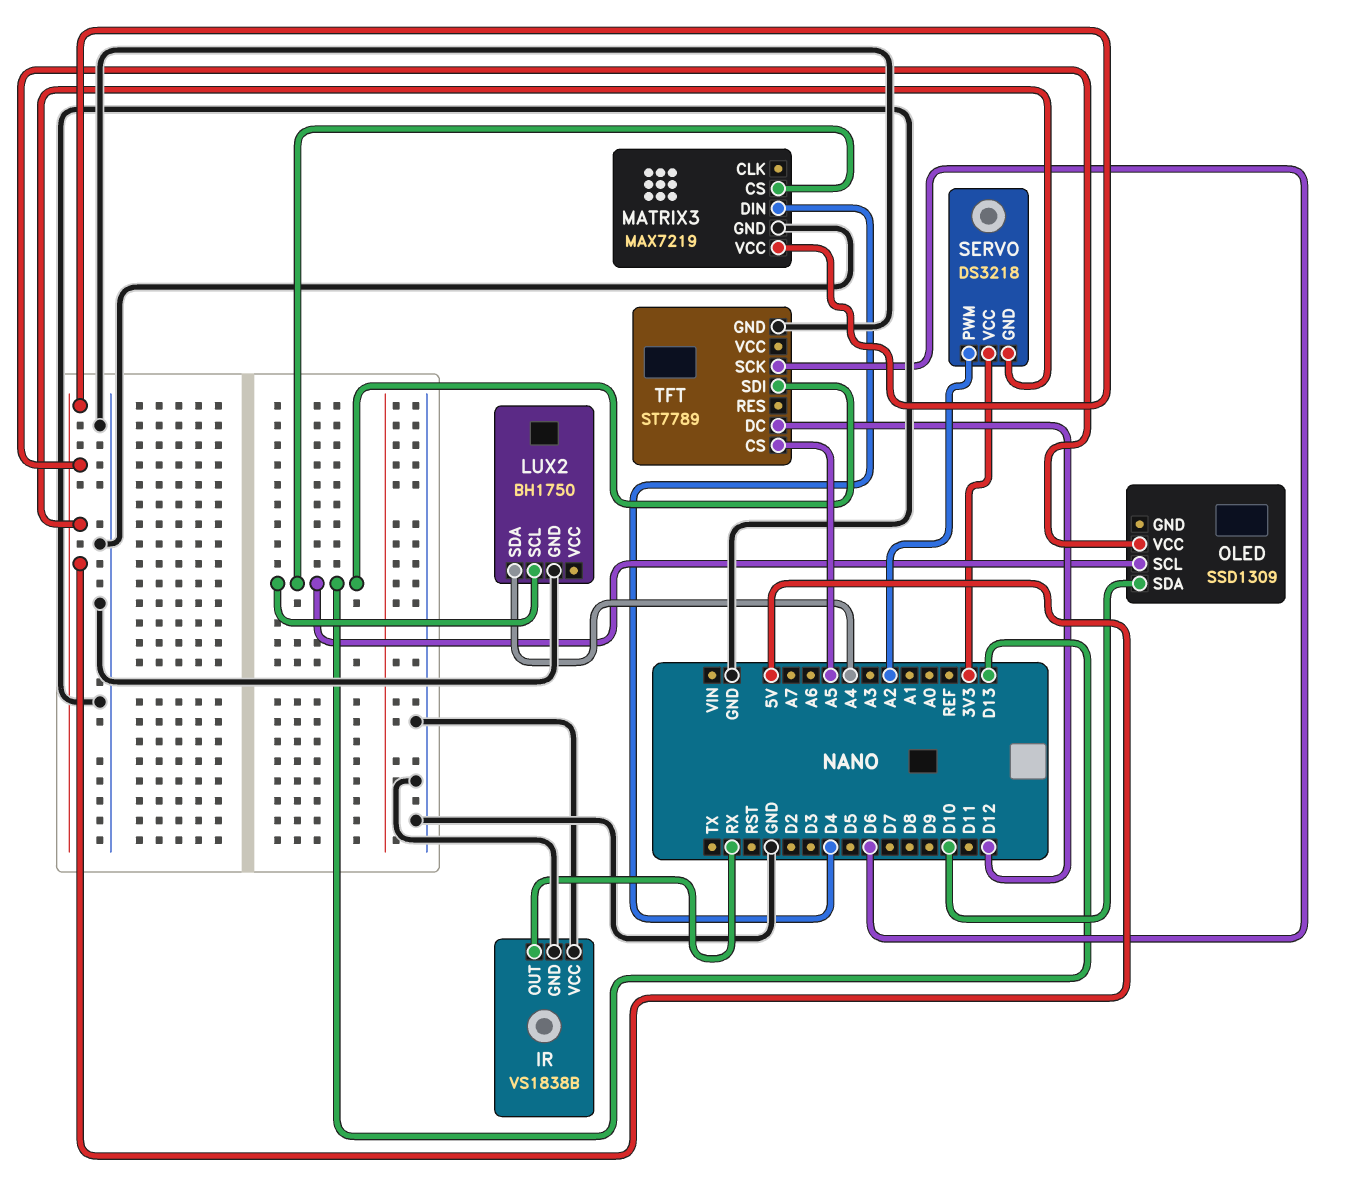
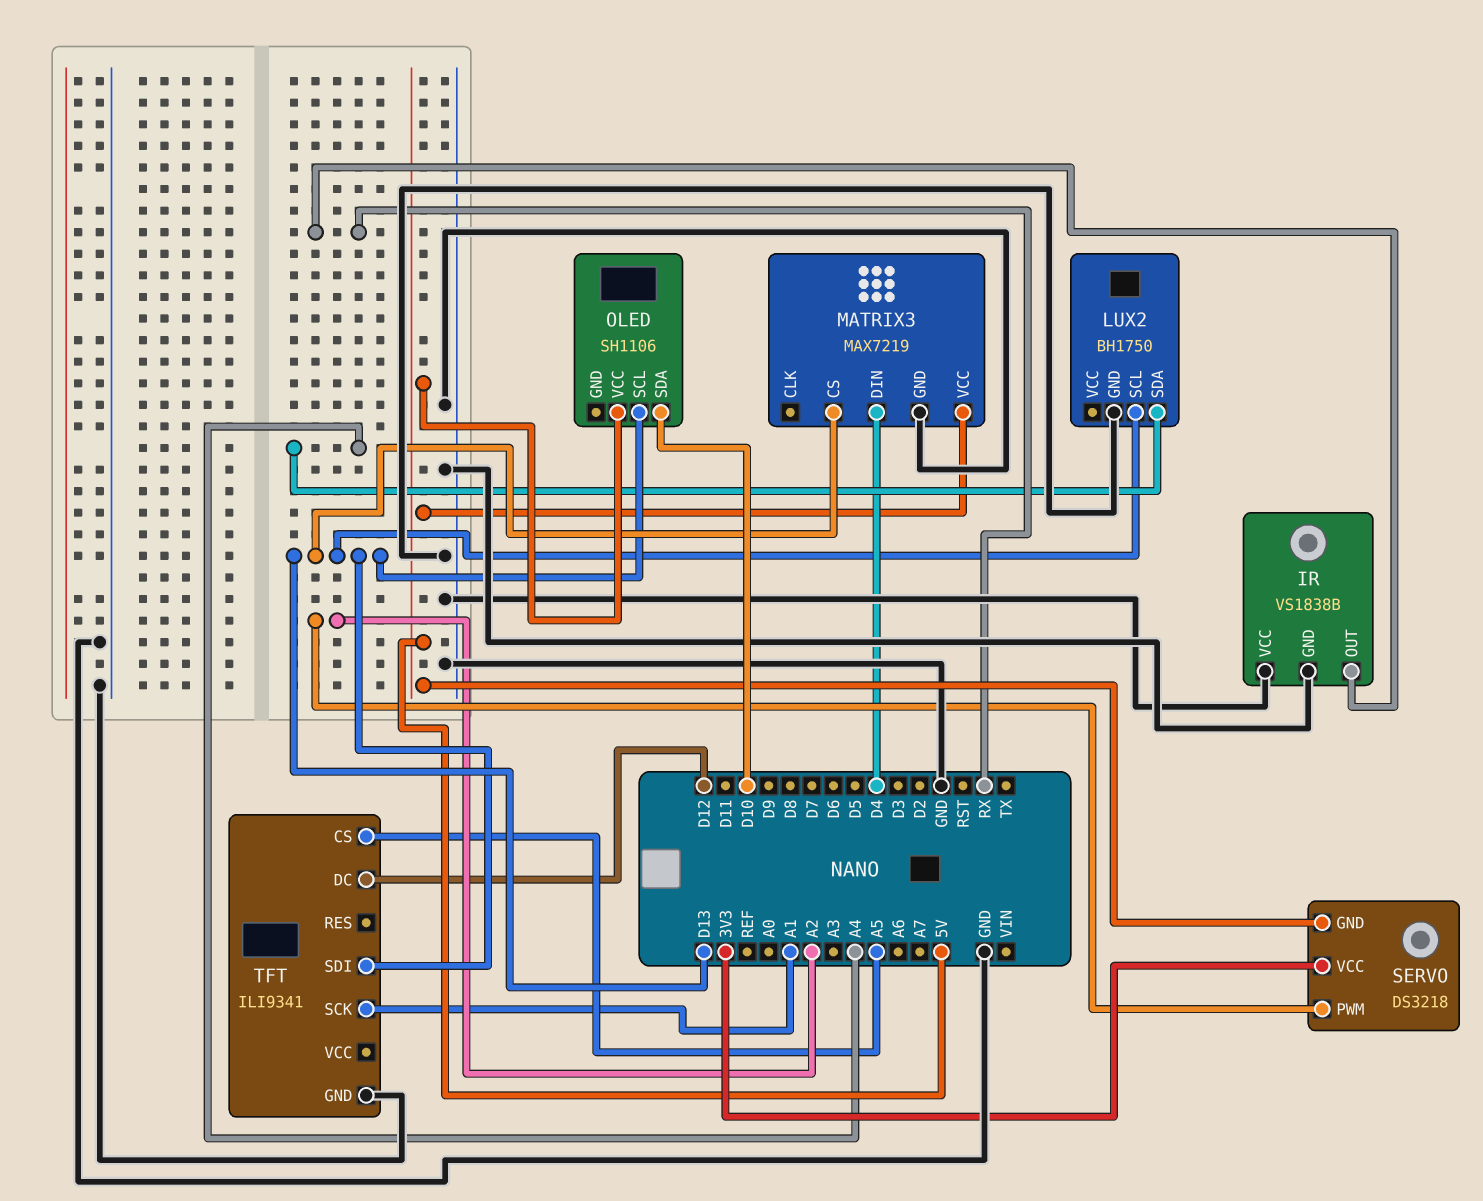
OLED: SSD1309 -> SH1106
TFT: ST7789 -> ILI9341
TFT pin SCK: D6 -> A1

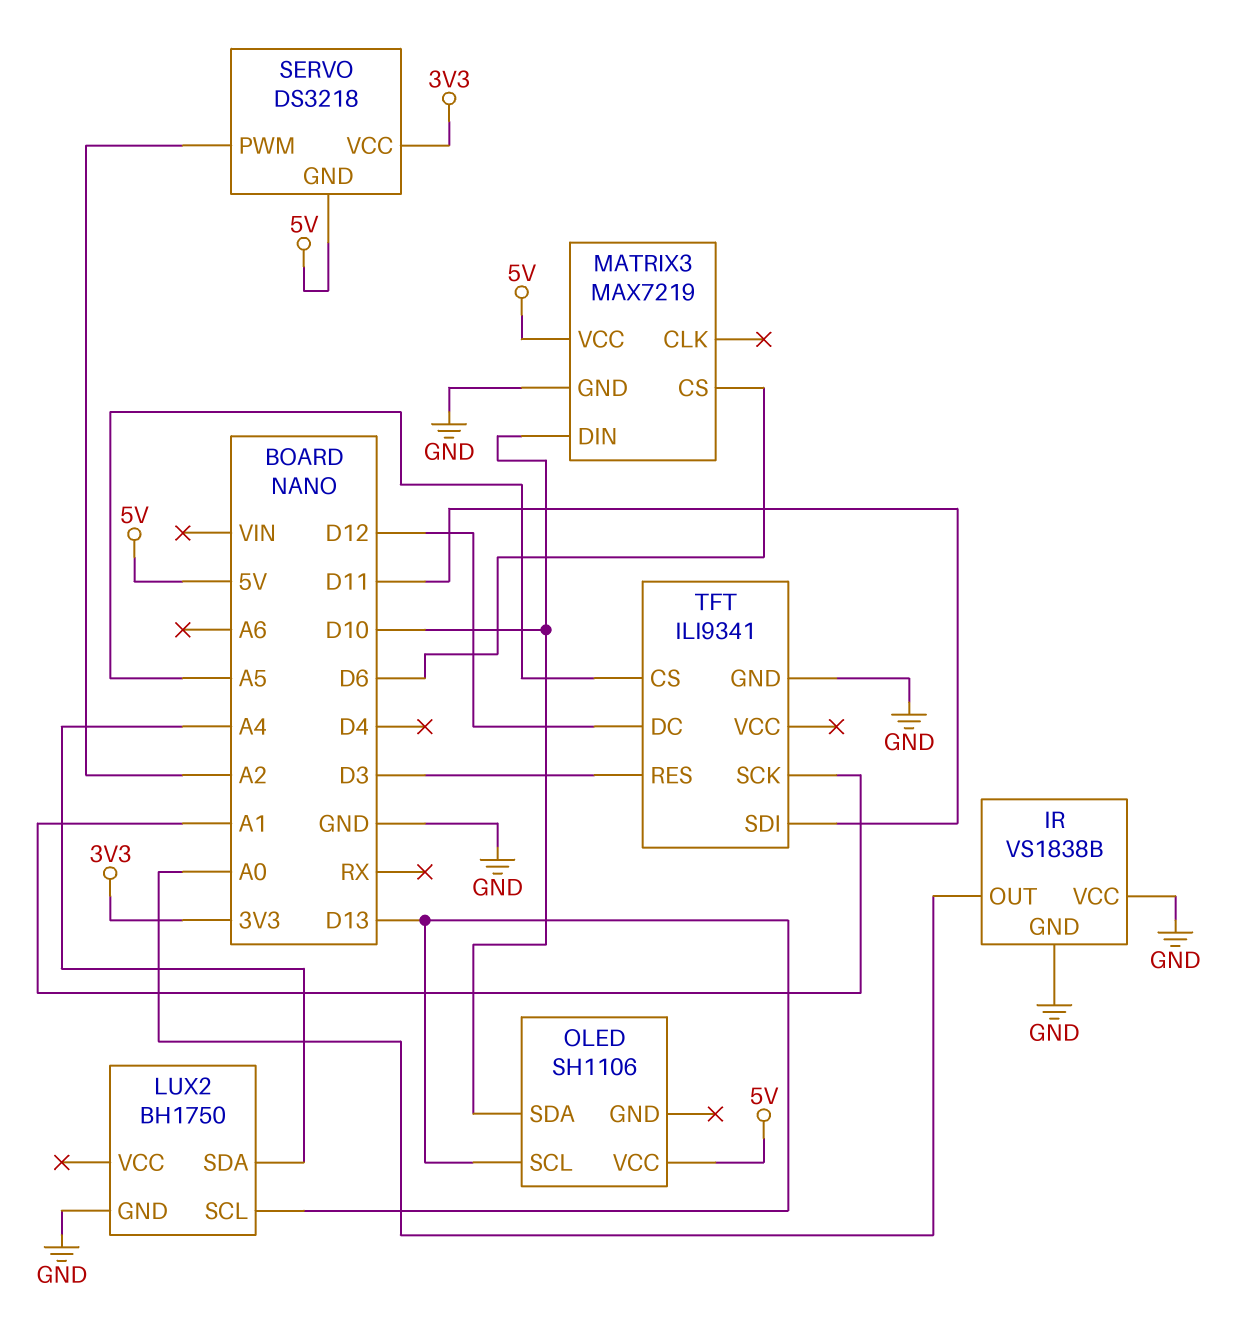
IR pin OUT: RX -> A0
MATRIX3 pin CS: D13 -> D6
MATRIX3 pin DIN: D4 -> D10
TFT pin RES: none -> D3
TFT pin SDI: D13 -> D11

